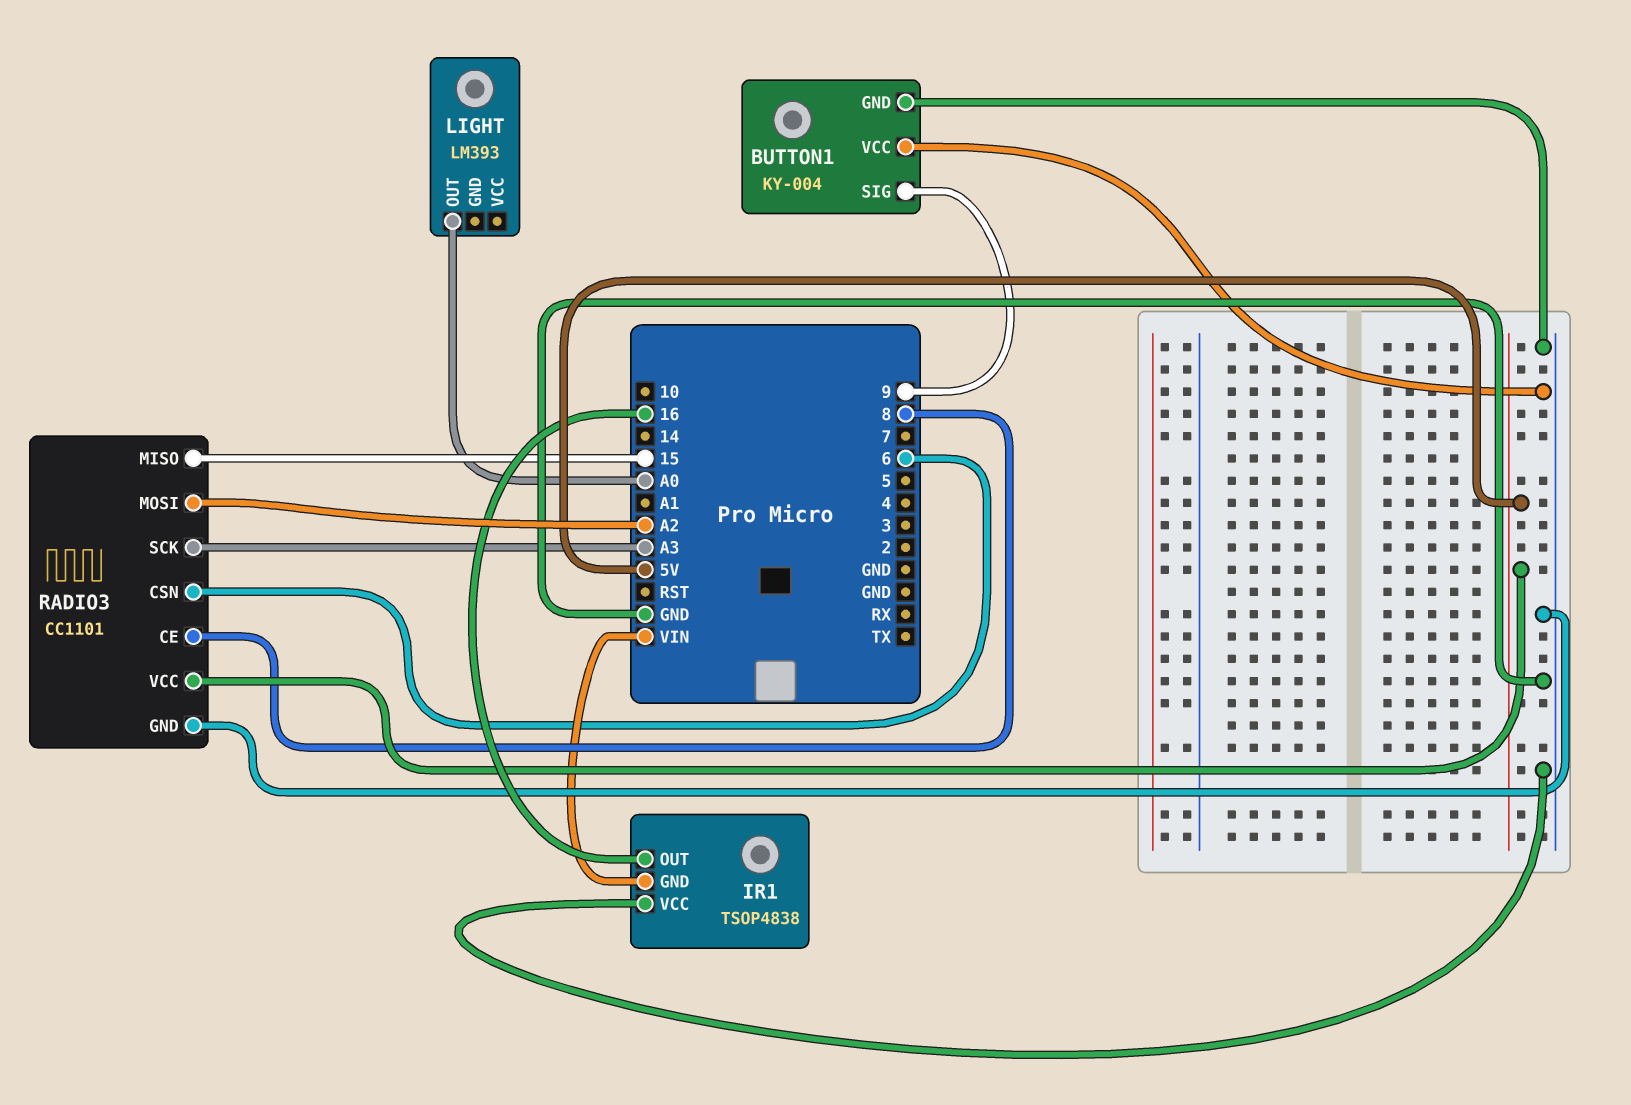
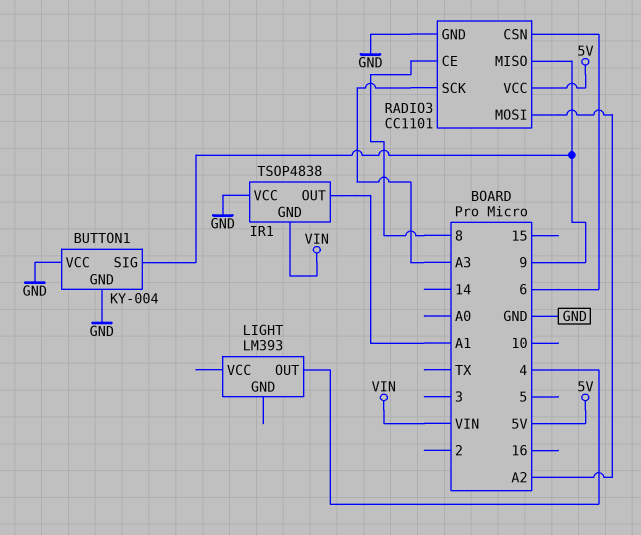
IR1 pin OUT: 16 -> A1
LIGHT pin OUT: A0 -> 4
RADIO3 pin MISO: 15 -> 9

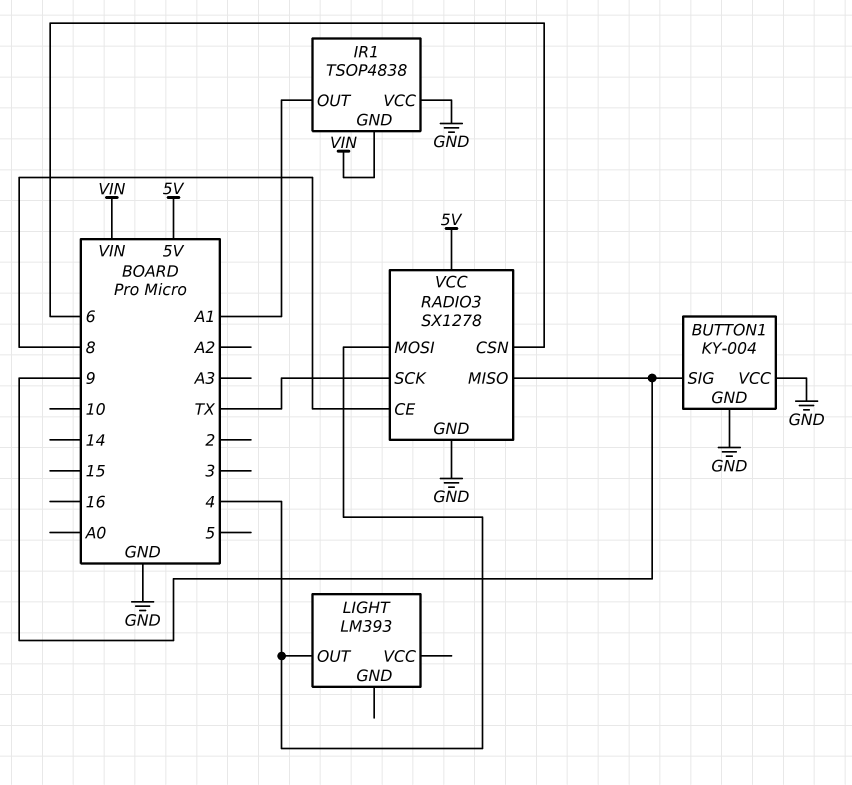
RADIO3: CC1101 -> SX1278
RADIO3 pin MOSI: A2 -> 4
RADIO3 pin SCK: A3 -> TX

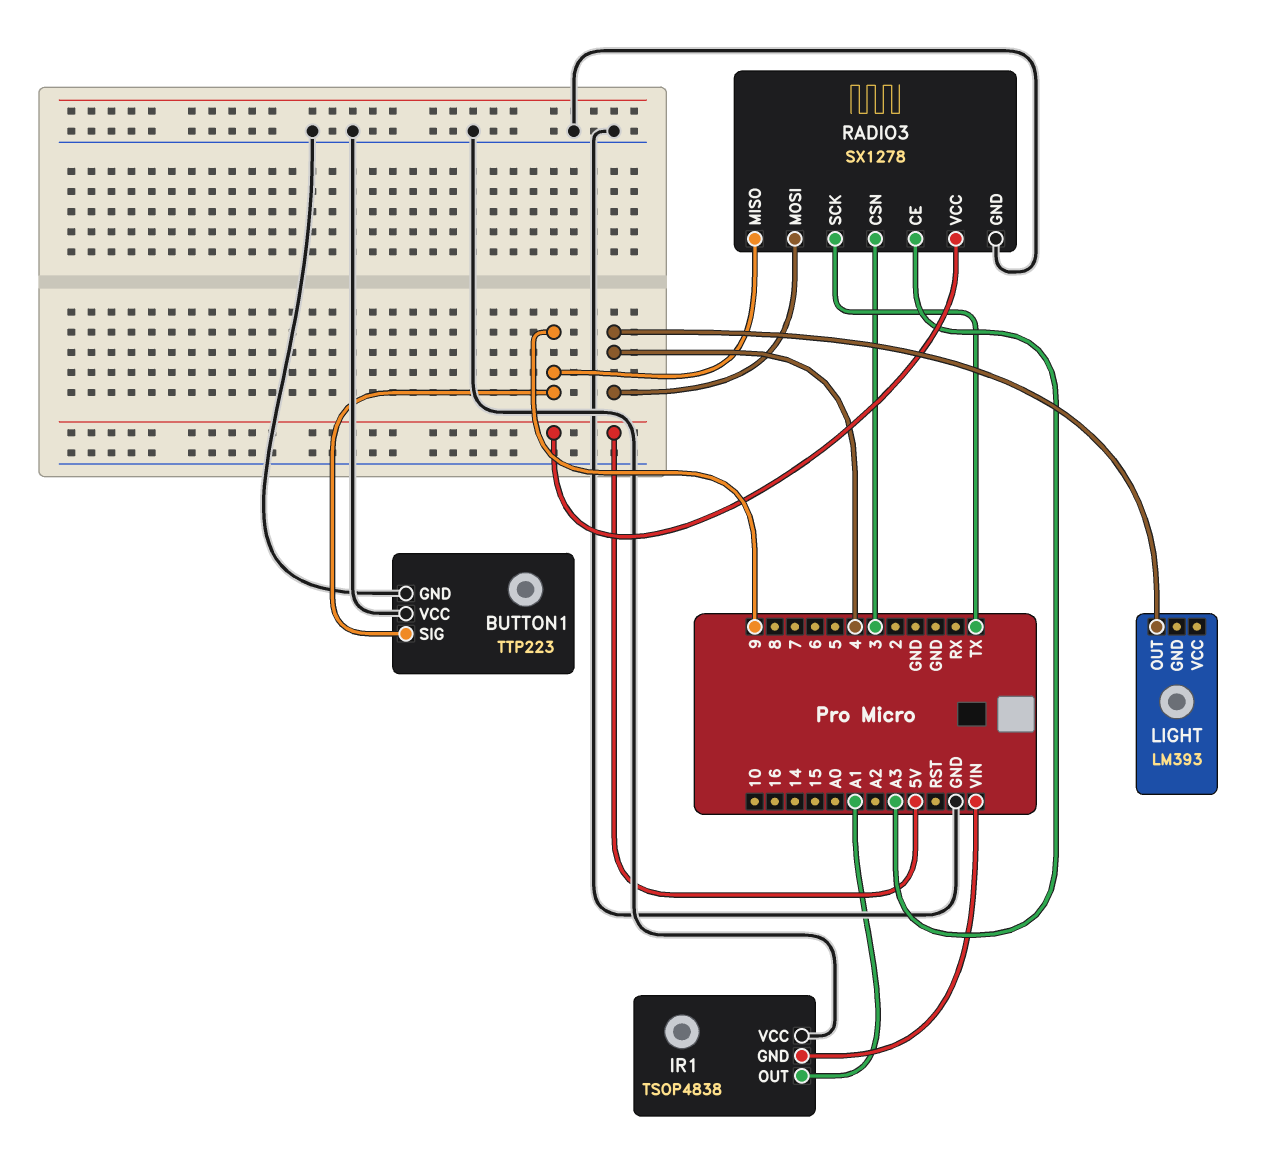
BUTTON1: KY-004 -> TTP223
RADIO3 pin CE: 8 -> A3
RADIO3 pin CSN: 6 -> 3

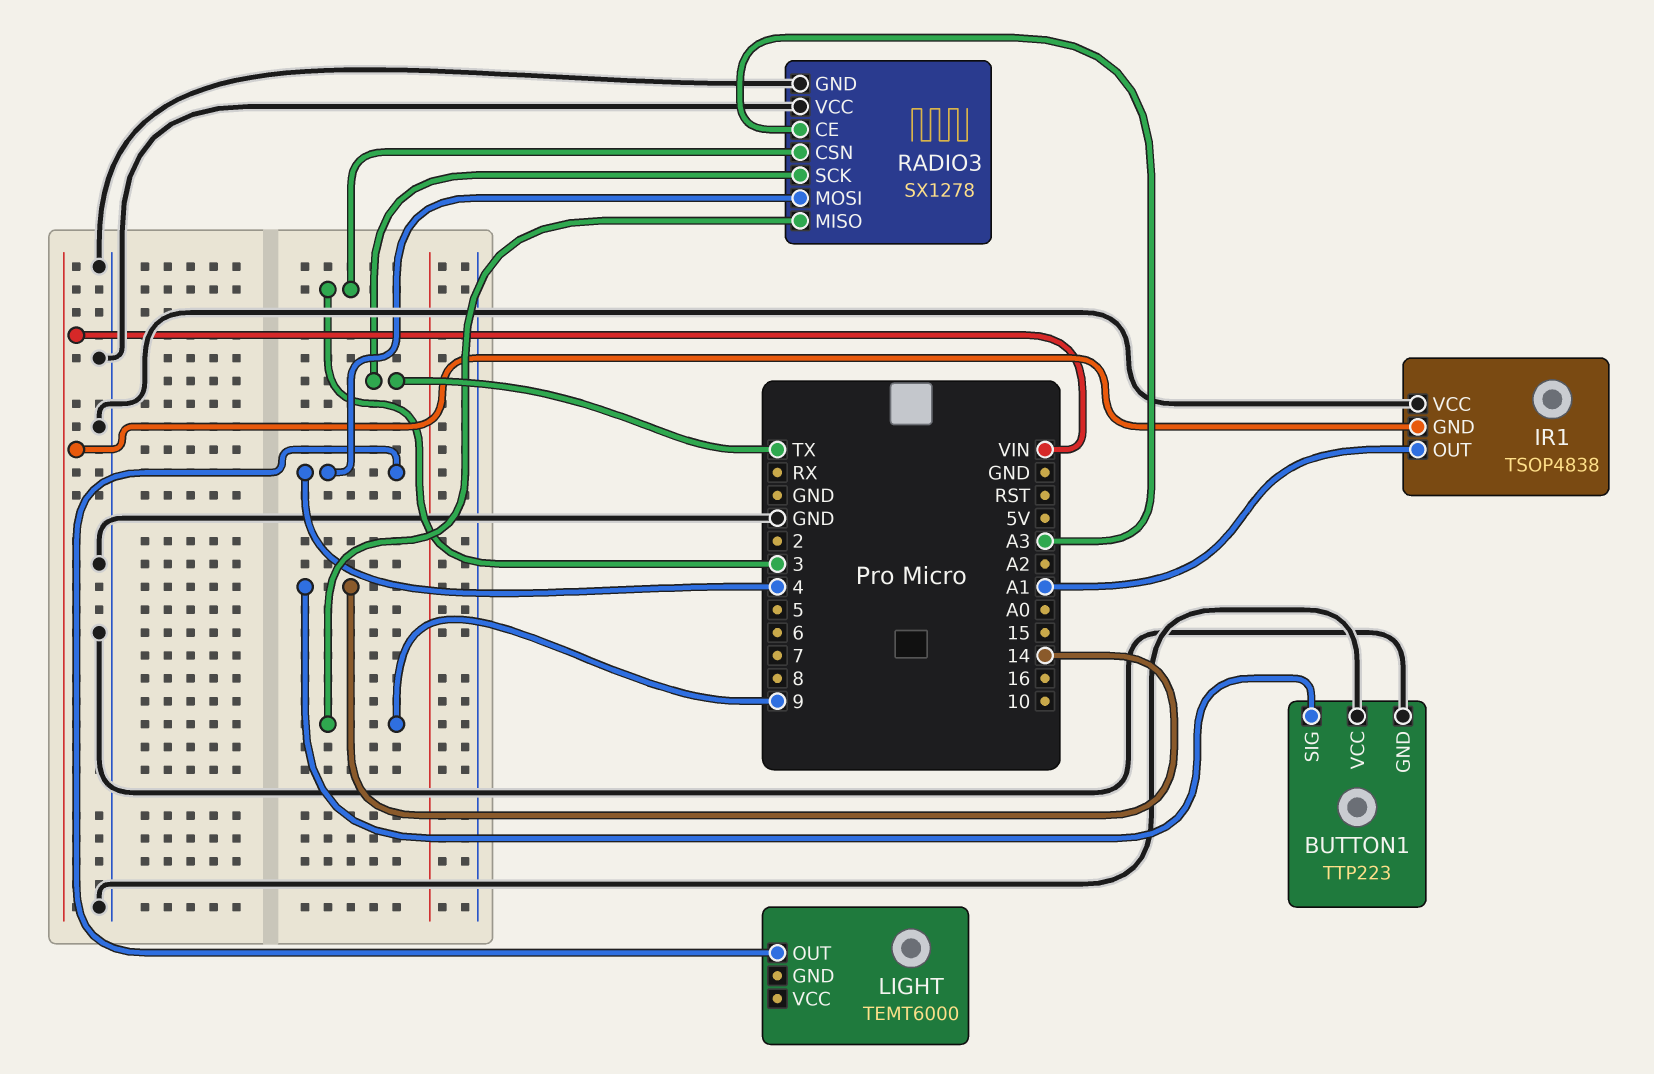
BUTTON1 pin SIG: 9 -> 14
LIGHT: LM393 -> TEMT6000
RADIO3 pin VCC: 5V -> GND

